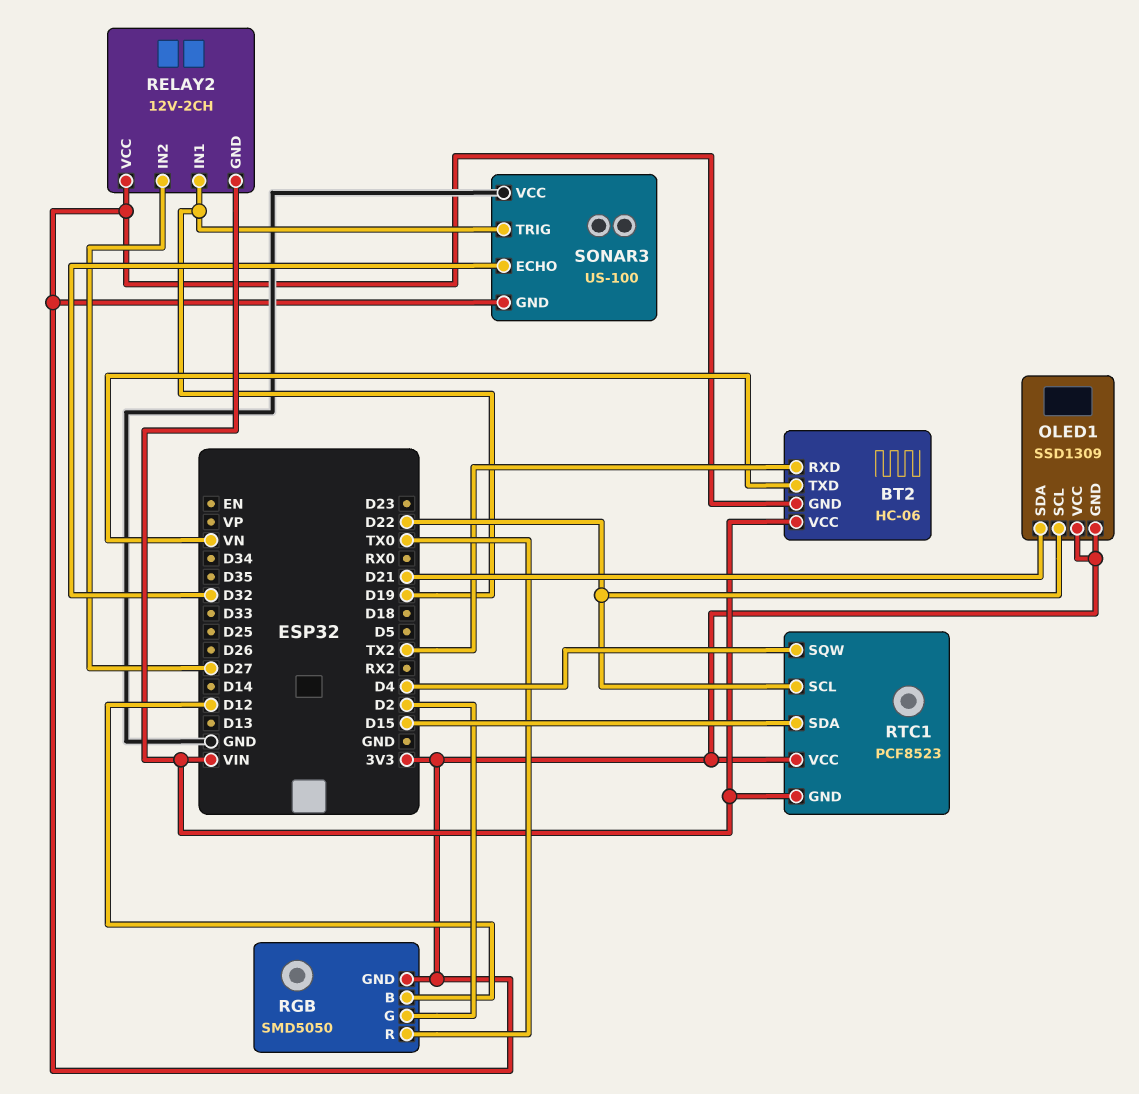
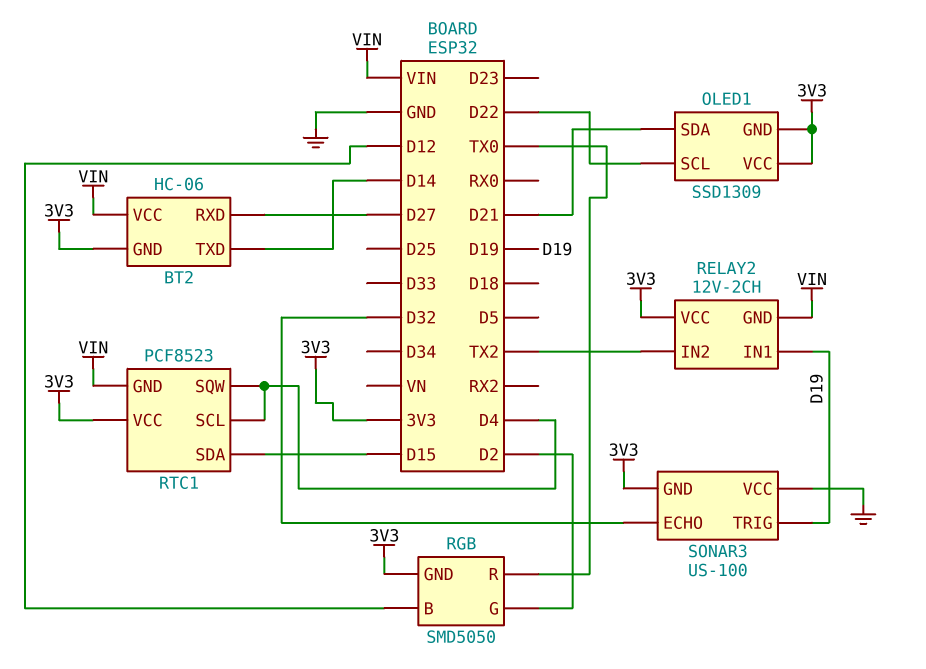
BT2 pin RXD: TX2 -> D27
BT2 pin TXD: VN -> D14
RELAY2 pin IN2: D27 -> TX2
RTC1 pin SCL: D22 -> D4

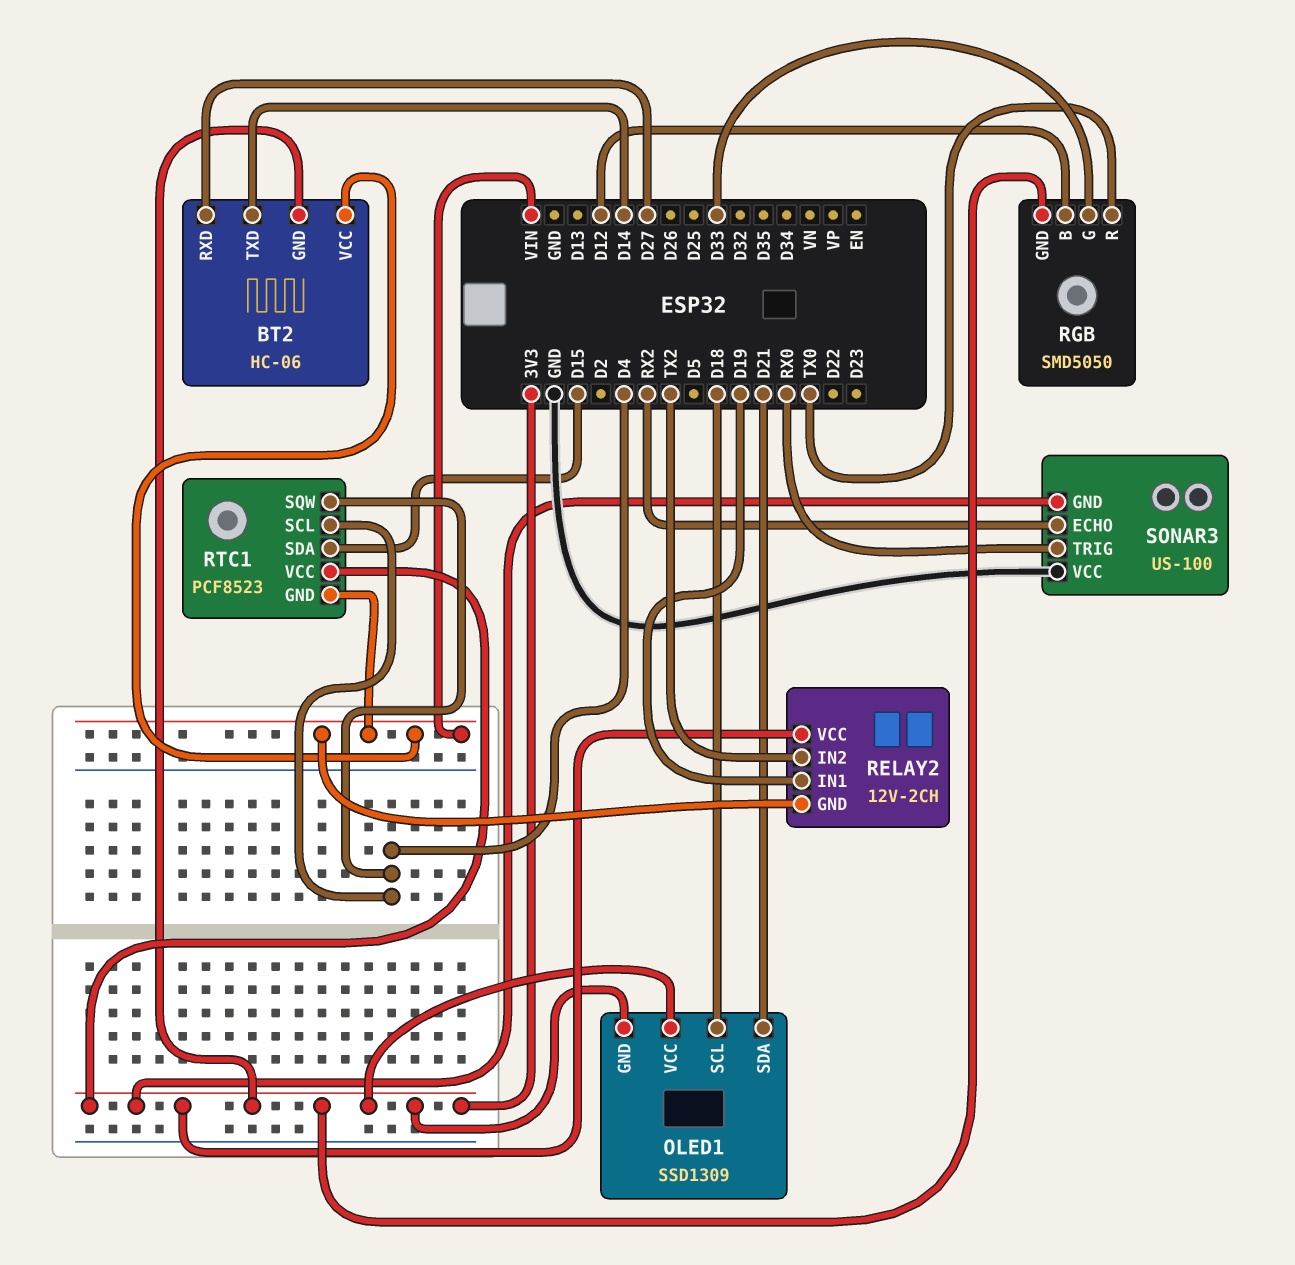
OLED1 pin SCL: D22 -> D18
RGB pin G: D2 -> D33
SONAR3 pin ECHO: D32 -> RX2
SONAR3 pin TRIG: D19 -> RX0

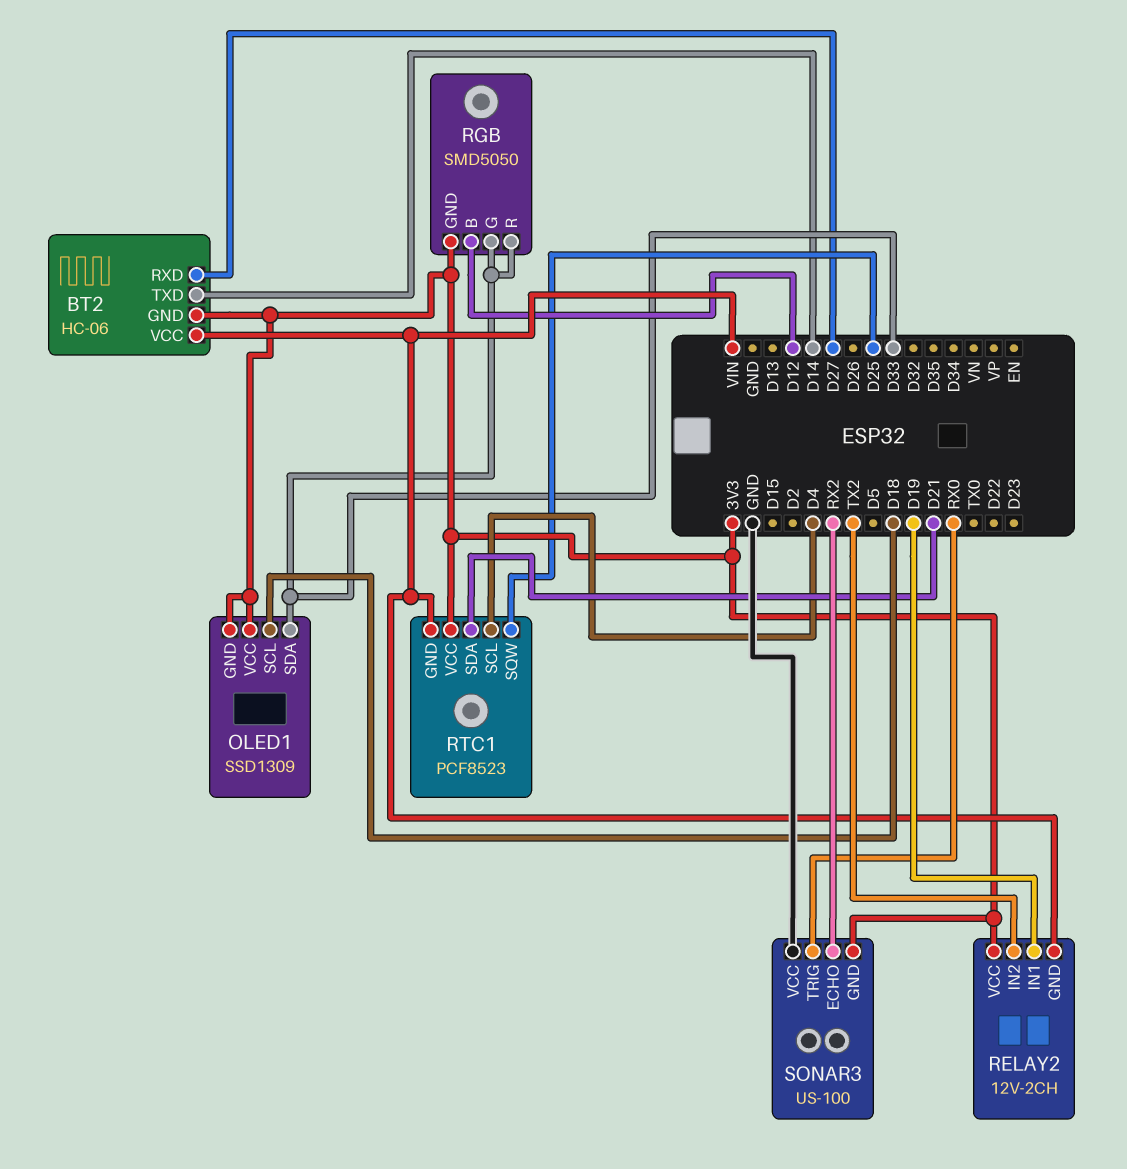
OLED1 pin SDA: D21 -> D33
RGB pin R: TX0 -> D33
RTC1 pin SDA: D15 -> D21
RTC1 pin SQW: D4 -> D25

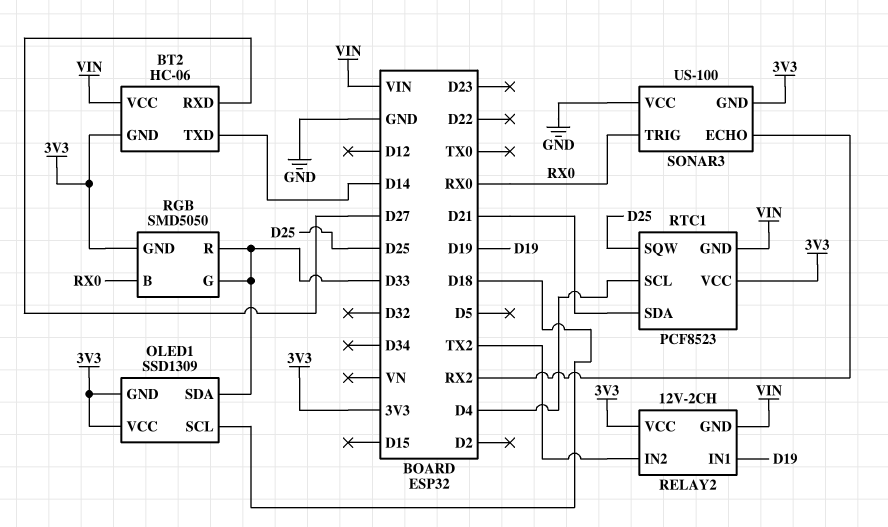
RGB pin B: D12 -> RX0

